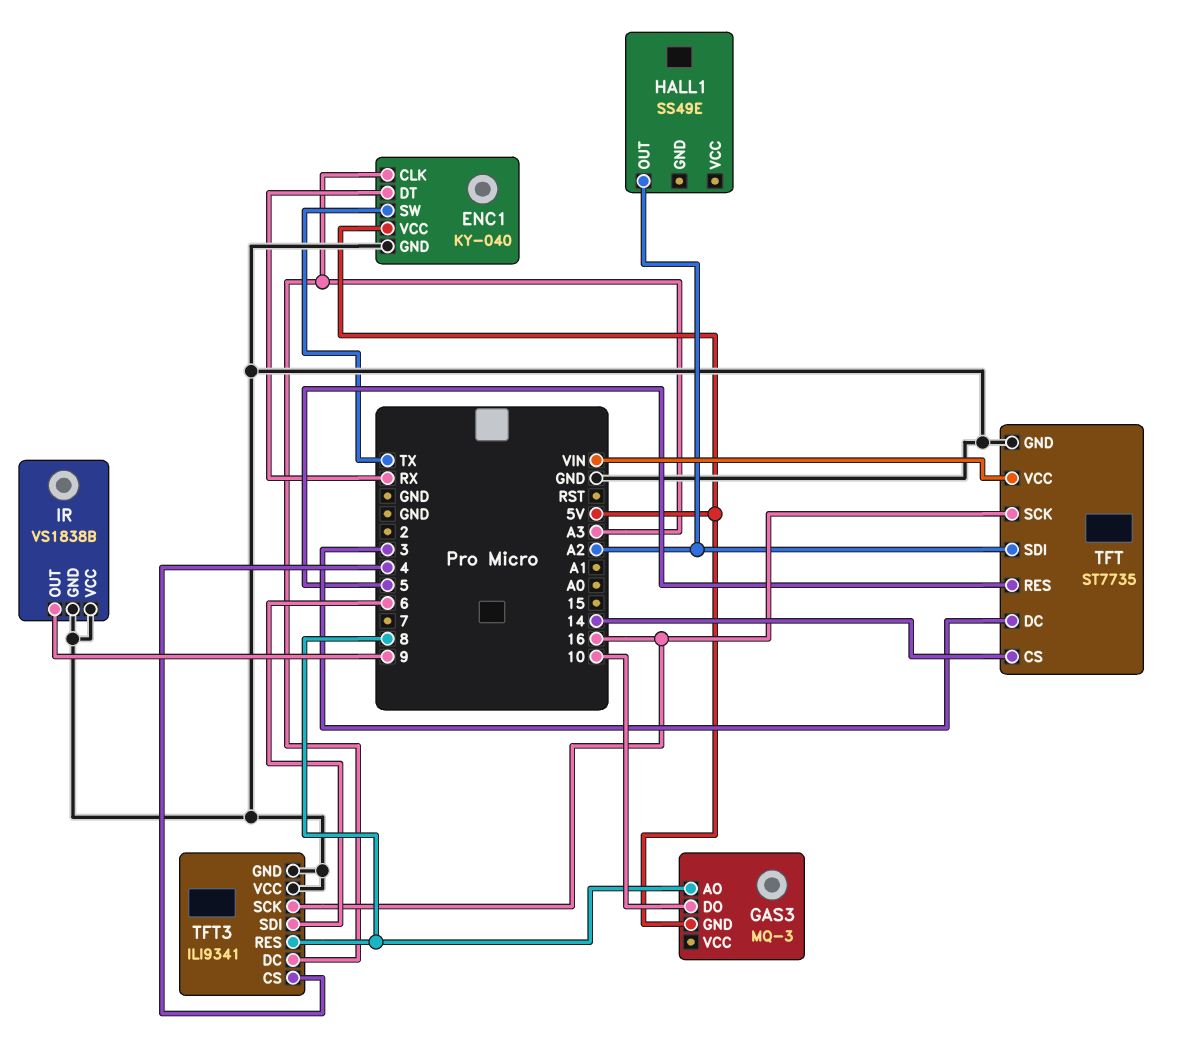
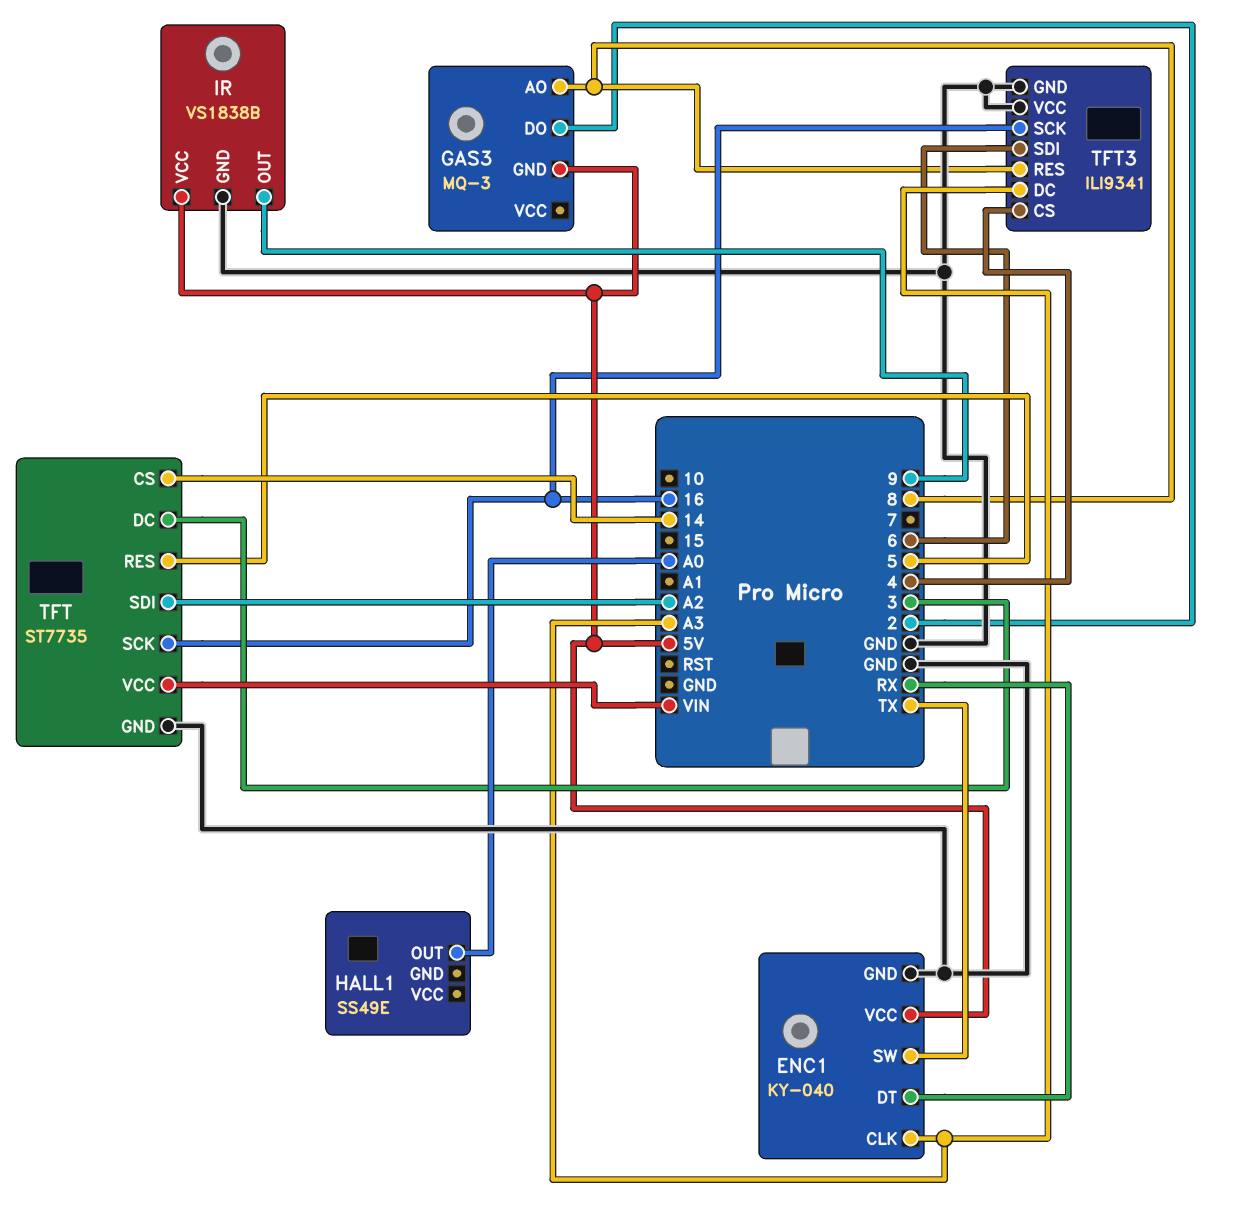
GAS3 pin DO: 10 -> 2
HALL1 pin OUT: A2 -> A0
IR pin VCC: GND -> 5V

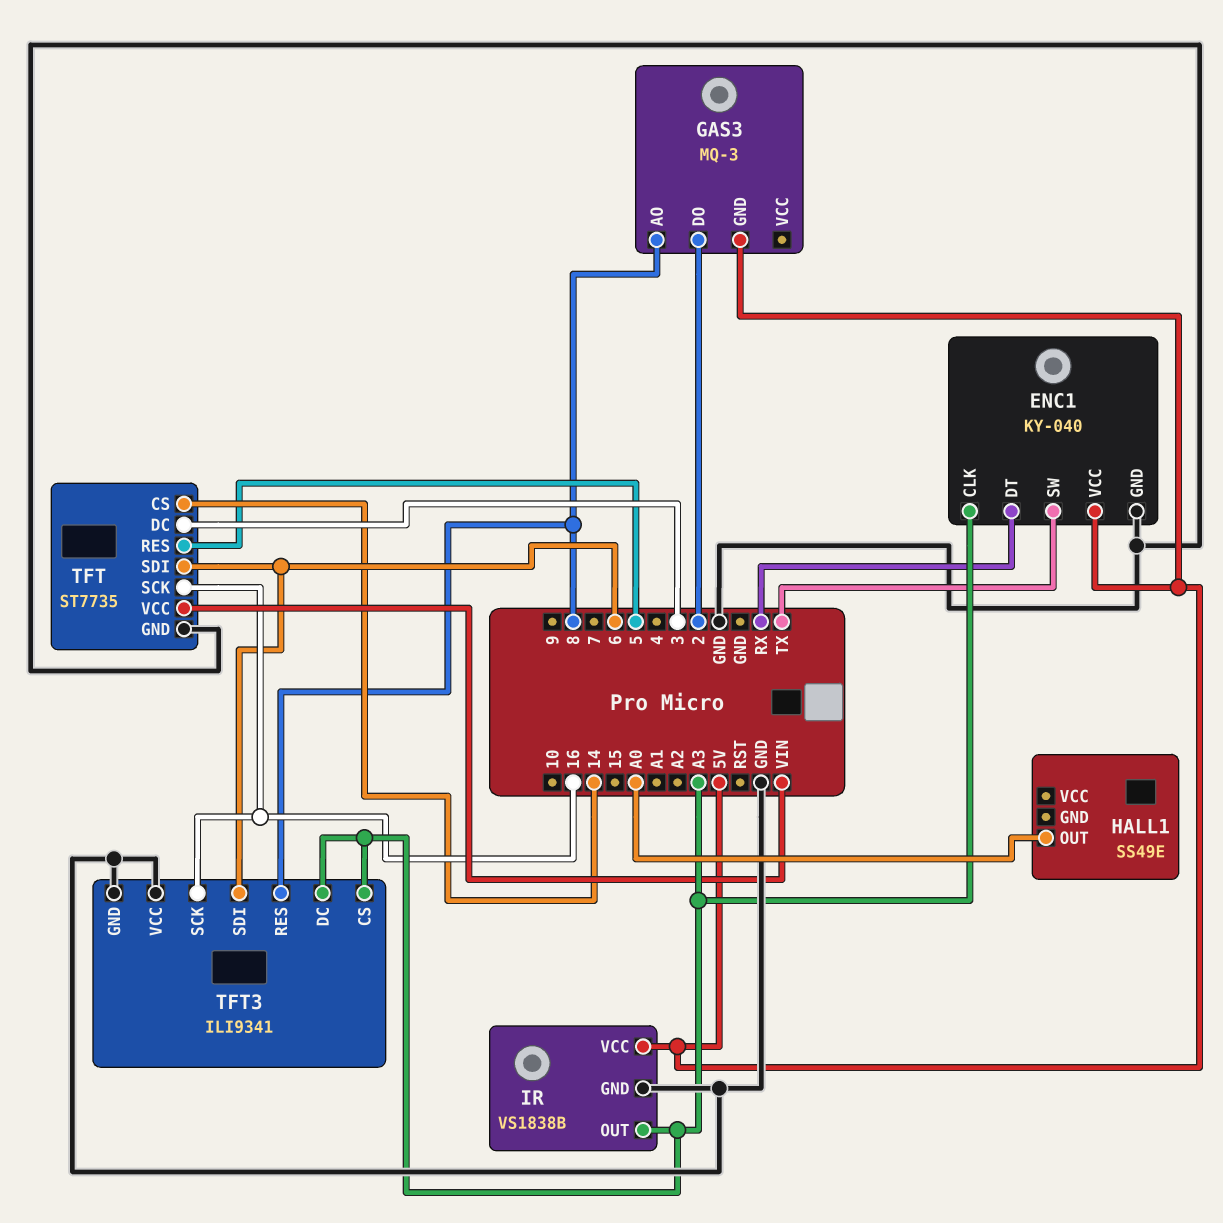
IR pin OUT: 9 -> A3
TFT pin SDI: A2 -> 6
TFT3 pin CS: 4 -> A3

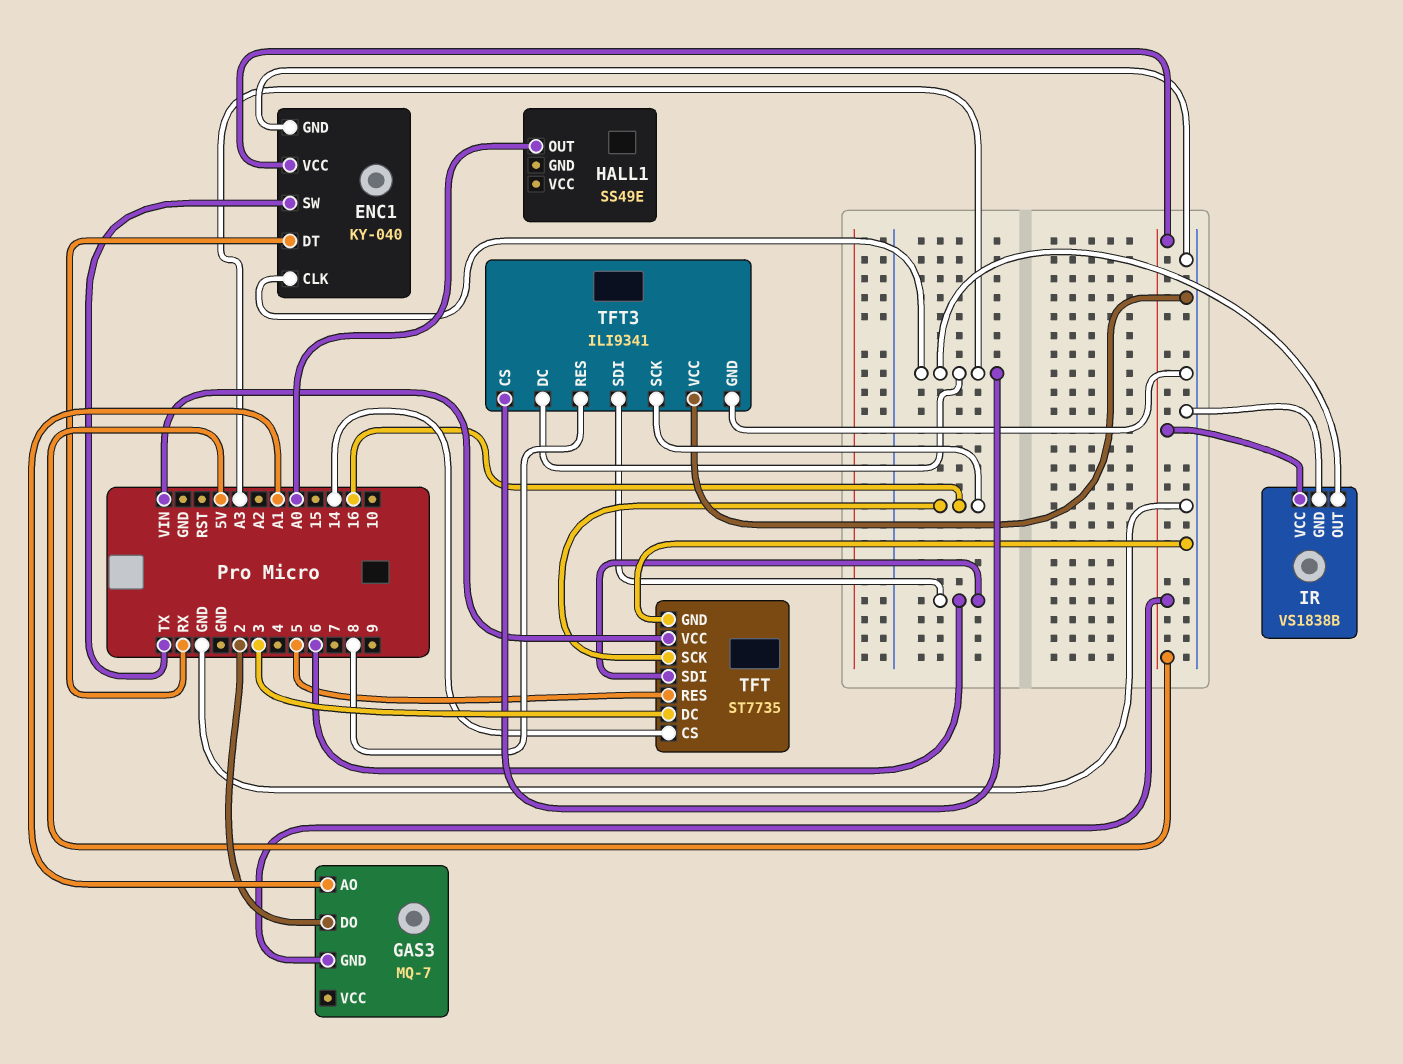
GAS3: MQ-3 -> MQ-7
GAS3 pin AO: 8 -> A1

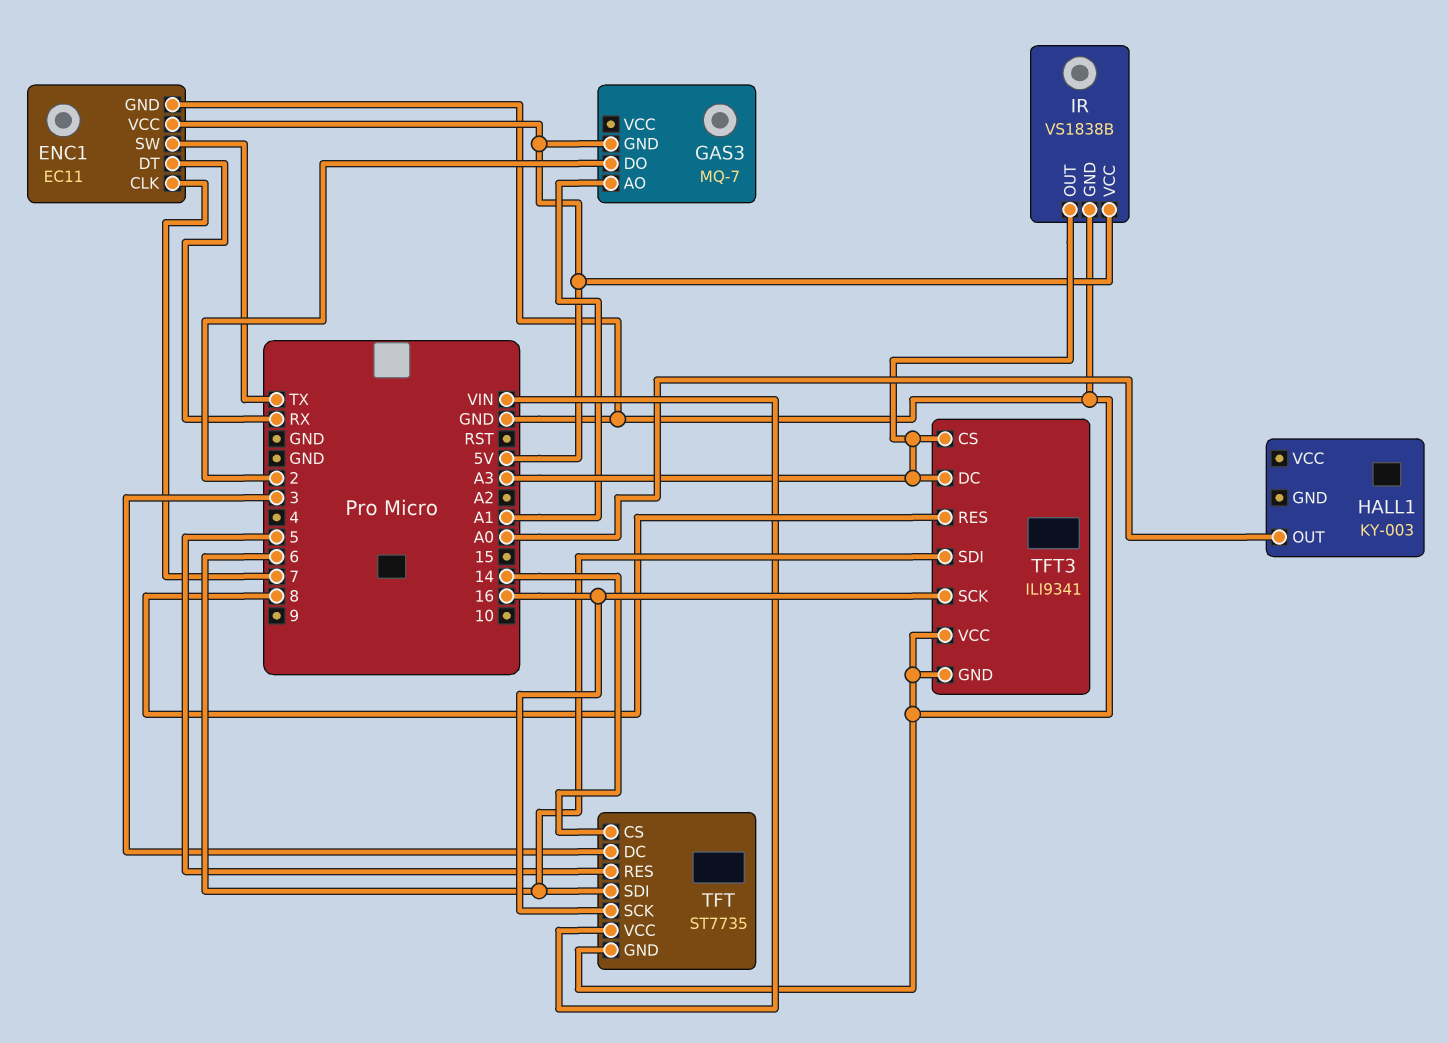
ENC1: KY-040 -> EC11
ENC1 pin CLK: A3 -> 7
HALL1: SS49E -> KY-003

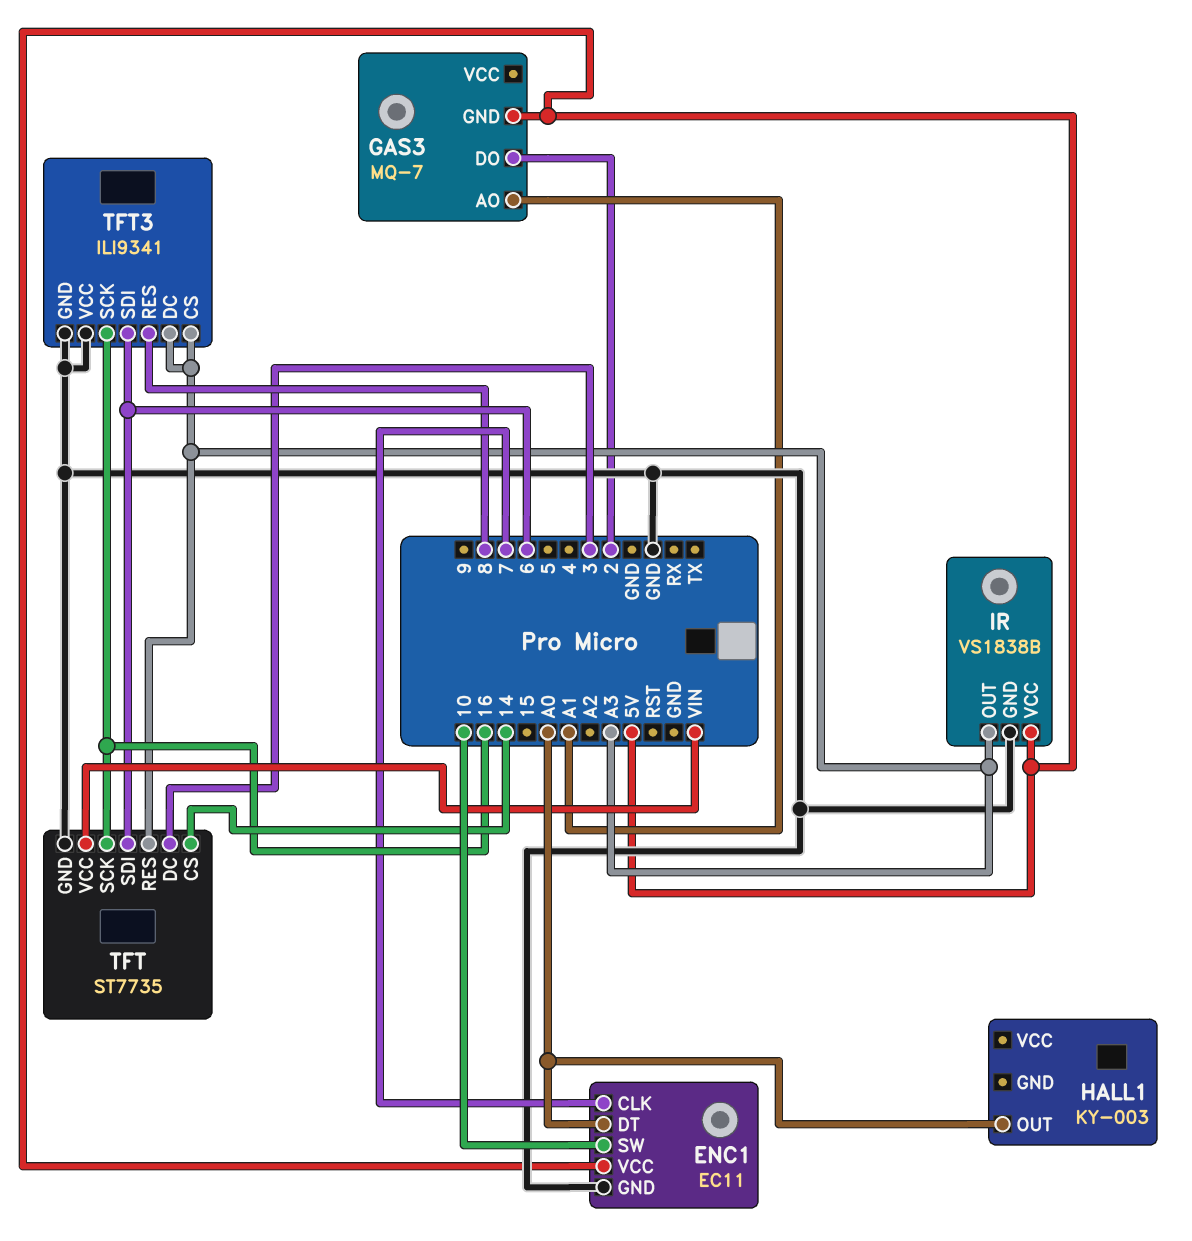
ENC1 pin DT: RX -> A0
ENC1 pin SW: TX -> 10
TFT pin RES: 5 -> A3

